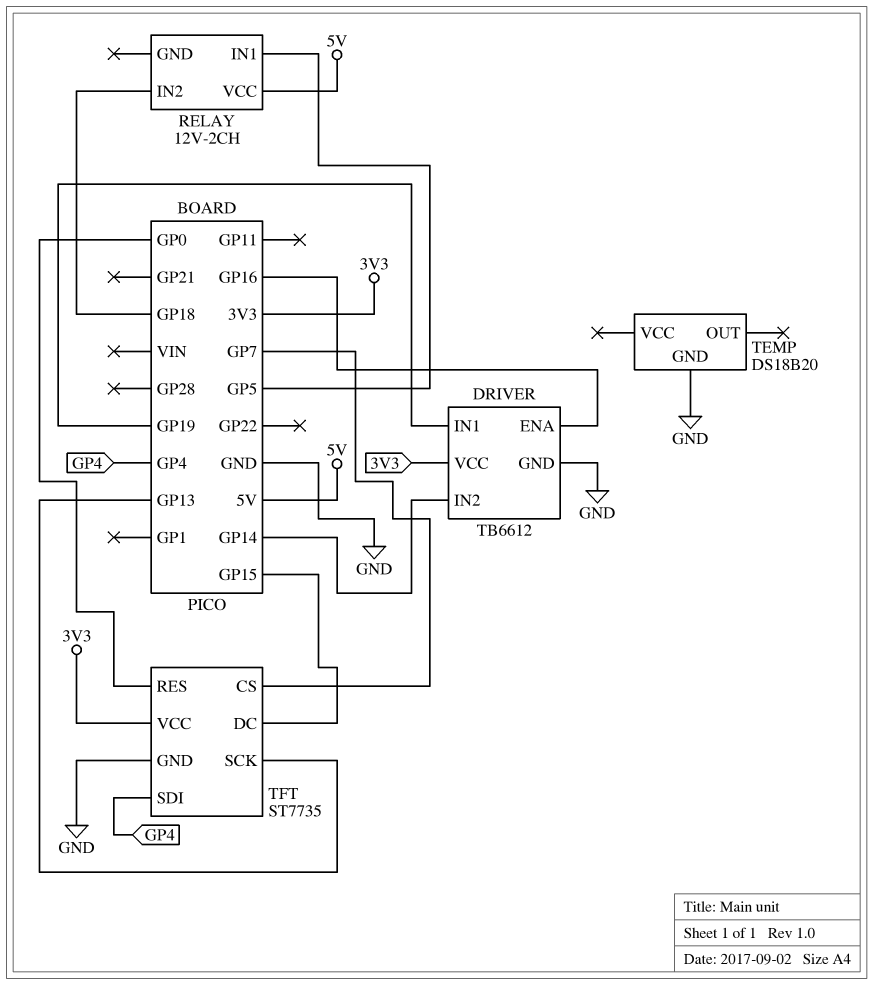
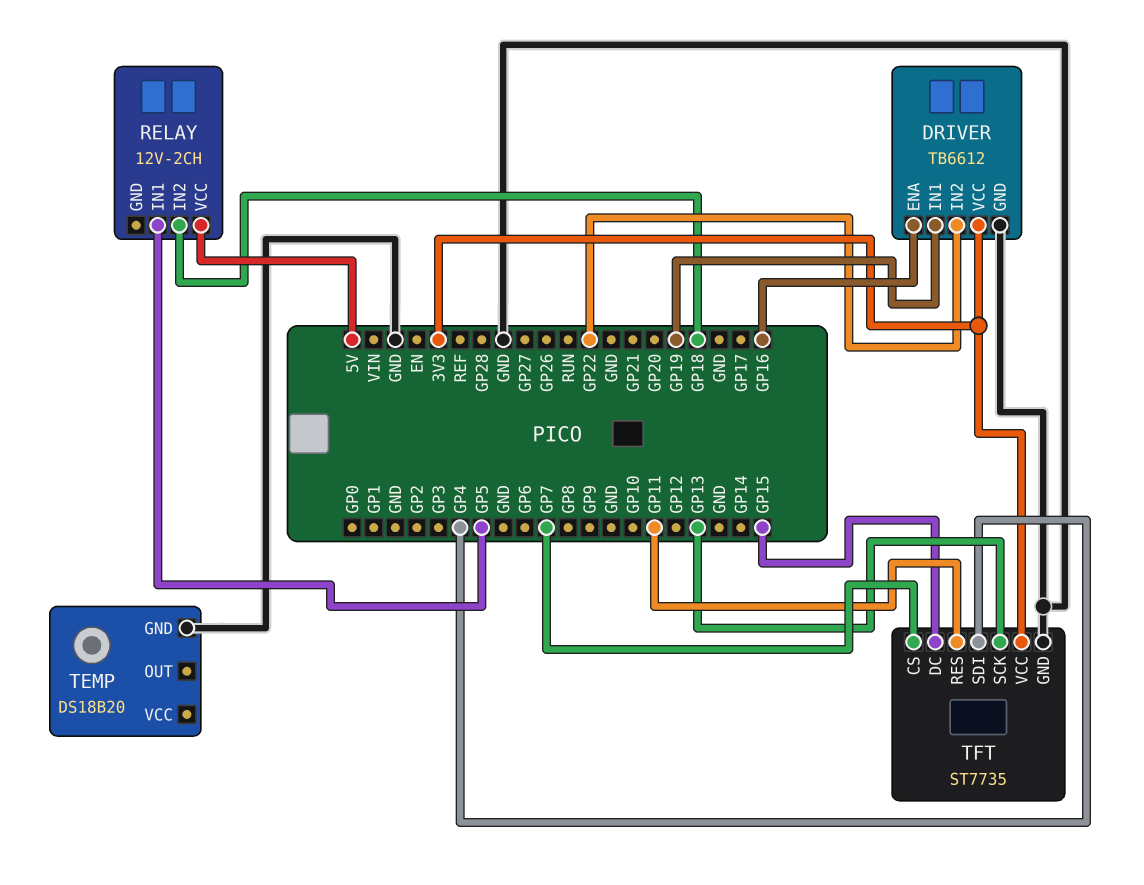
DRIVER pin IN2: GP14 -> GP22
TFT pin RES: GP0 -> GP11

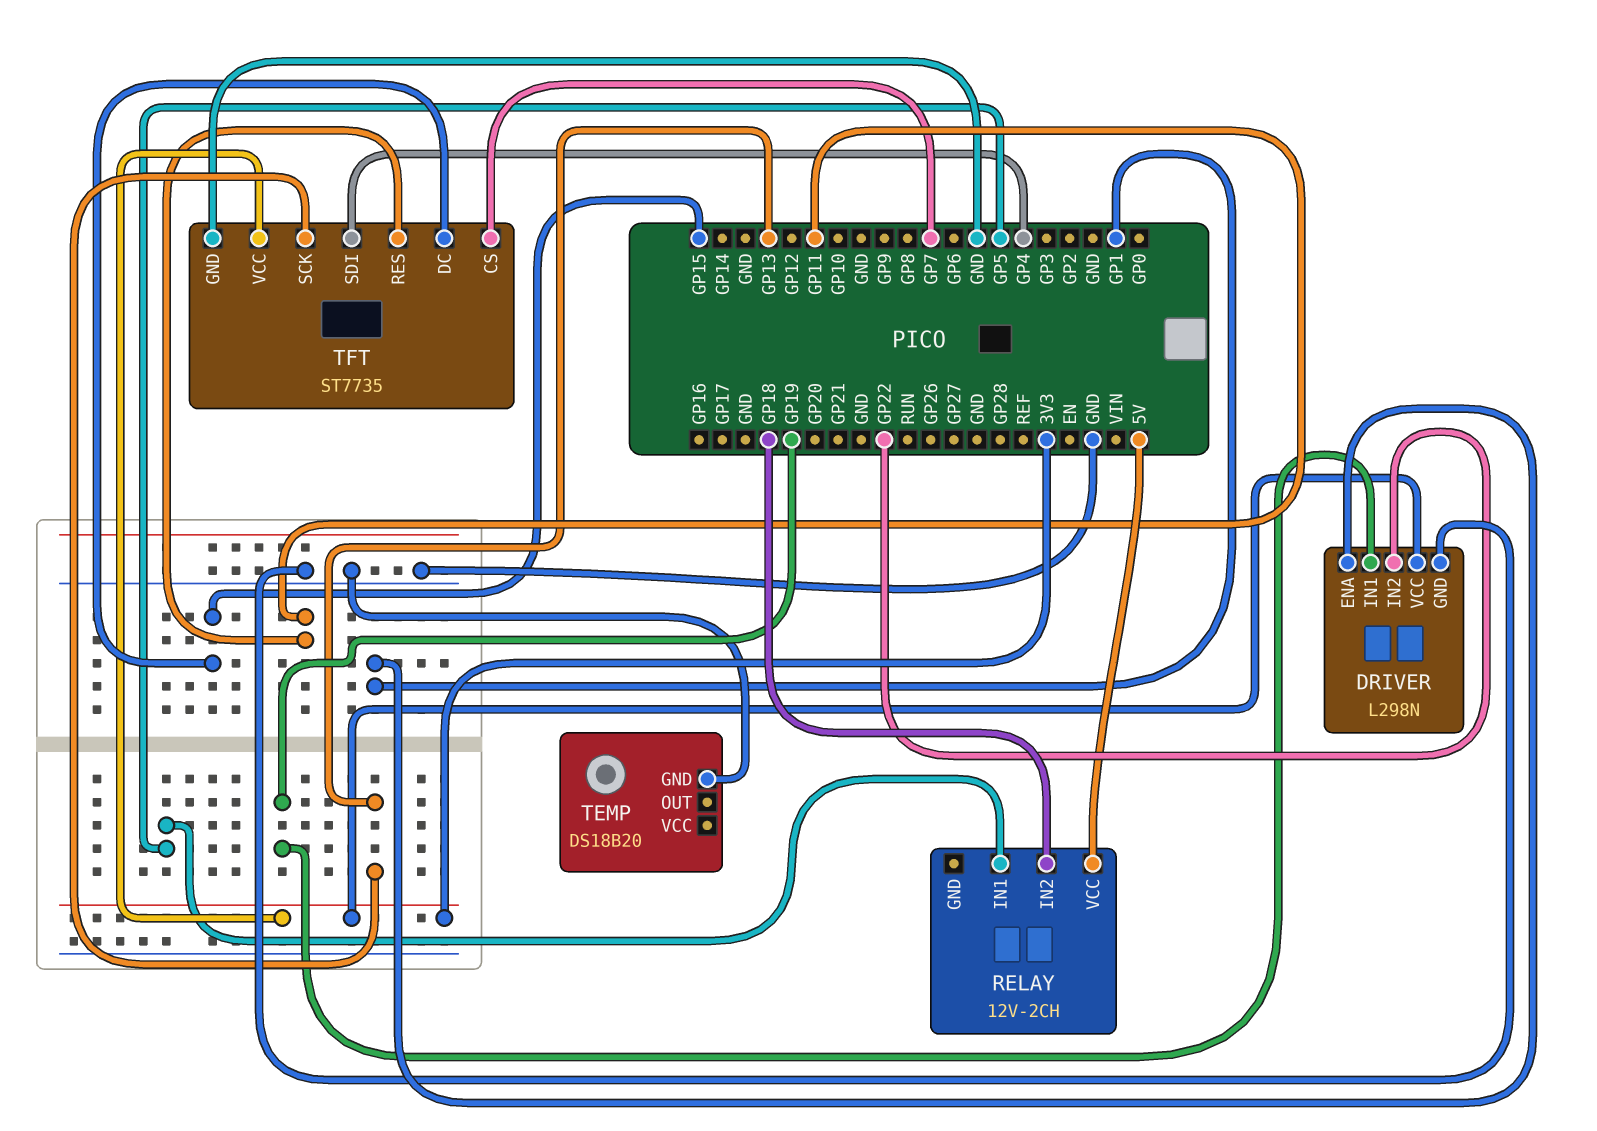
DRIVER: TB6612 -> L298N
DRIVER pin ENA: GP16 -> GP1

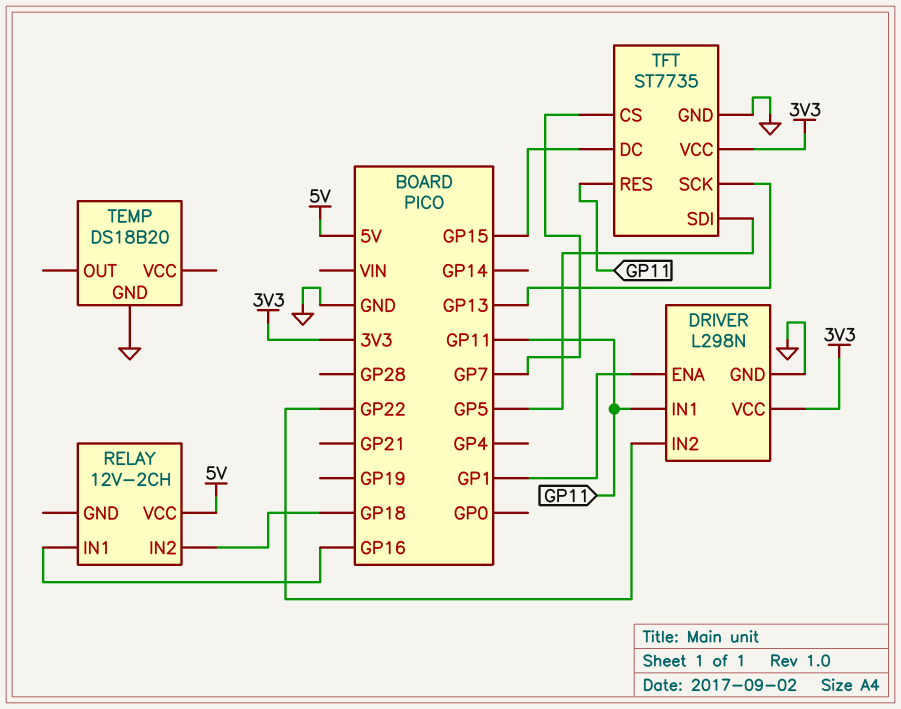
DRIVER pin IN1: GP19 -> GP11
RELAY pin IN1: GP5 -> GP16
TFT pin SDI: GP4 -> GP5

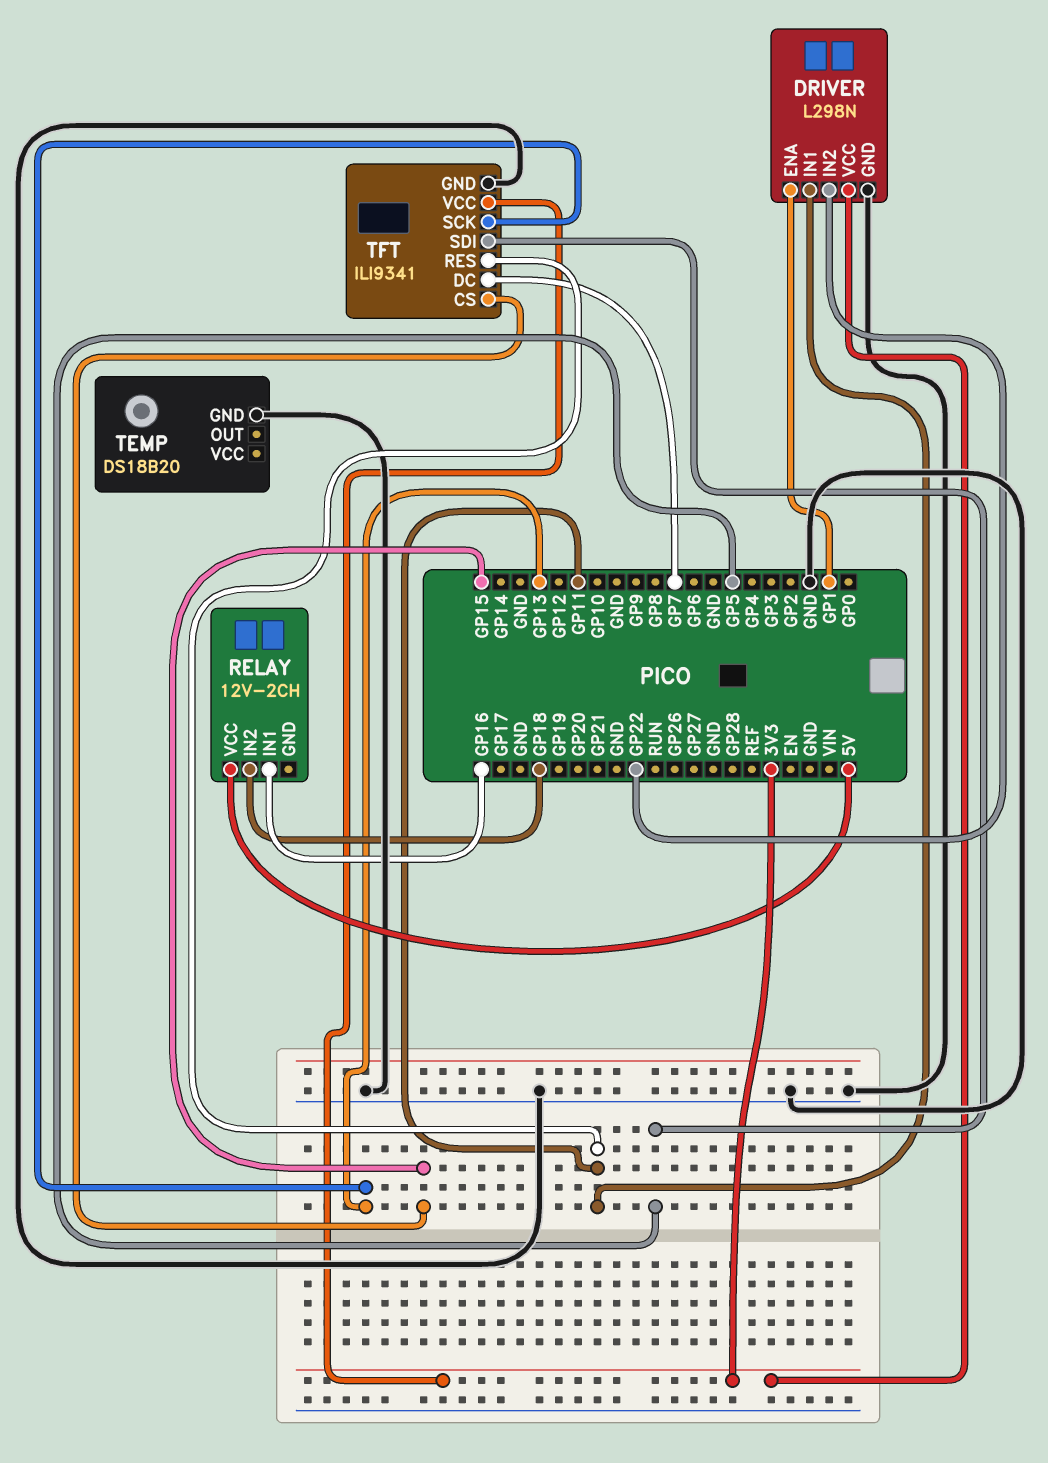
TFT: ST7735 -> ILI9341
TFT pin CS: GP7 -> GP15
TFT pin DC: GP15 -> GP7

